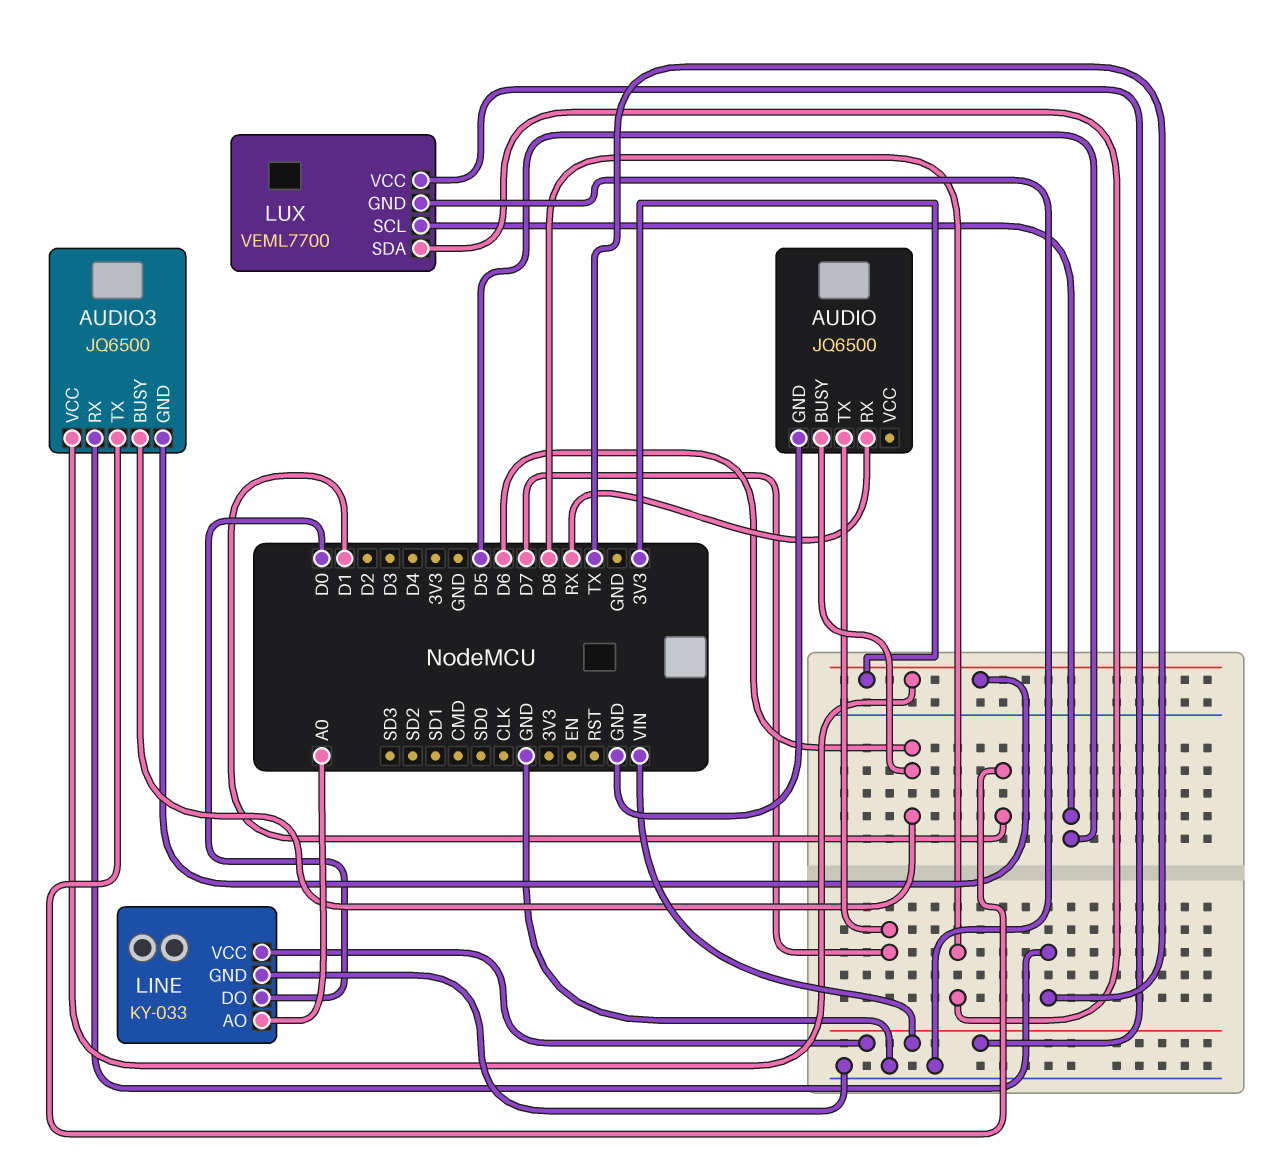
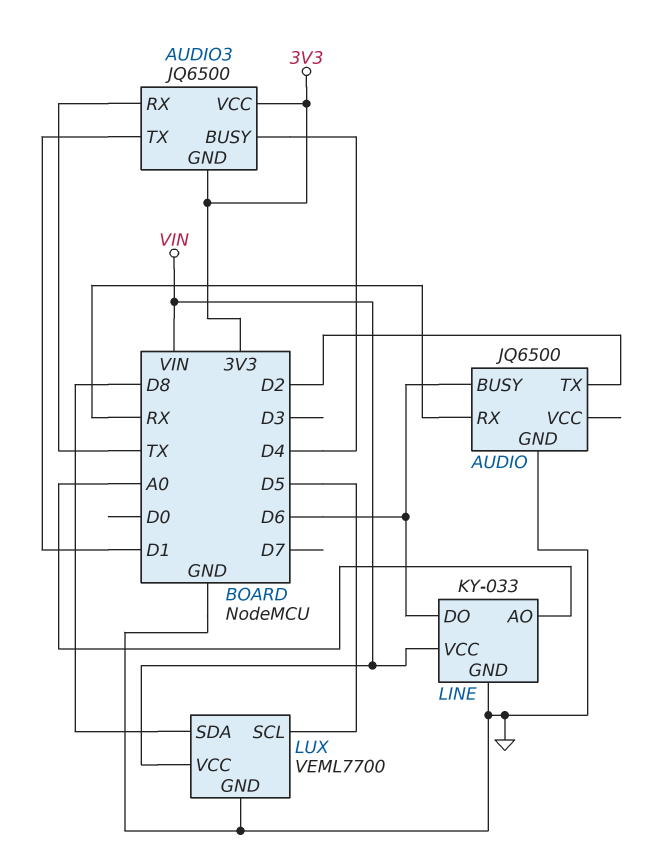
AUDIO pin TX: D7 -> D2
AUDIO3 pin BUSY: D6 -> D4
LINE pin DO: D0 -> D6

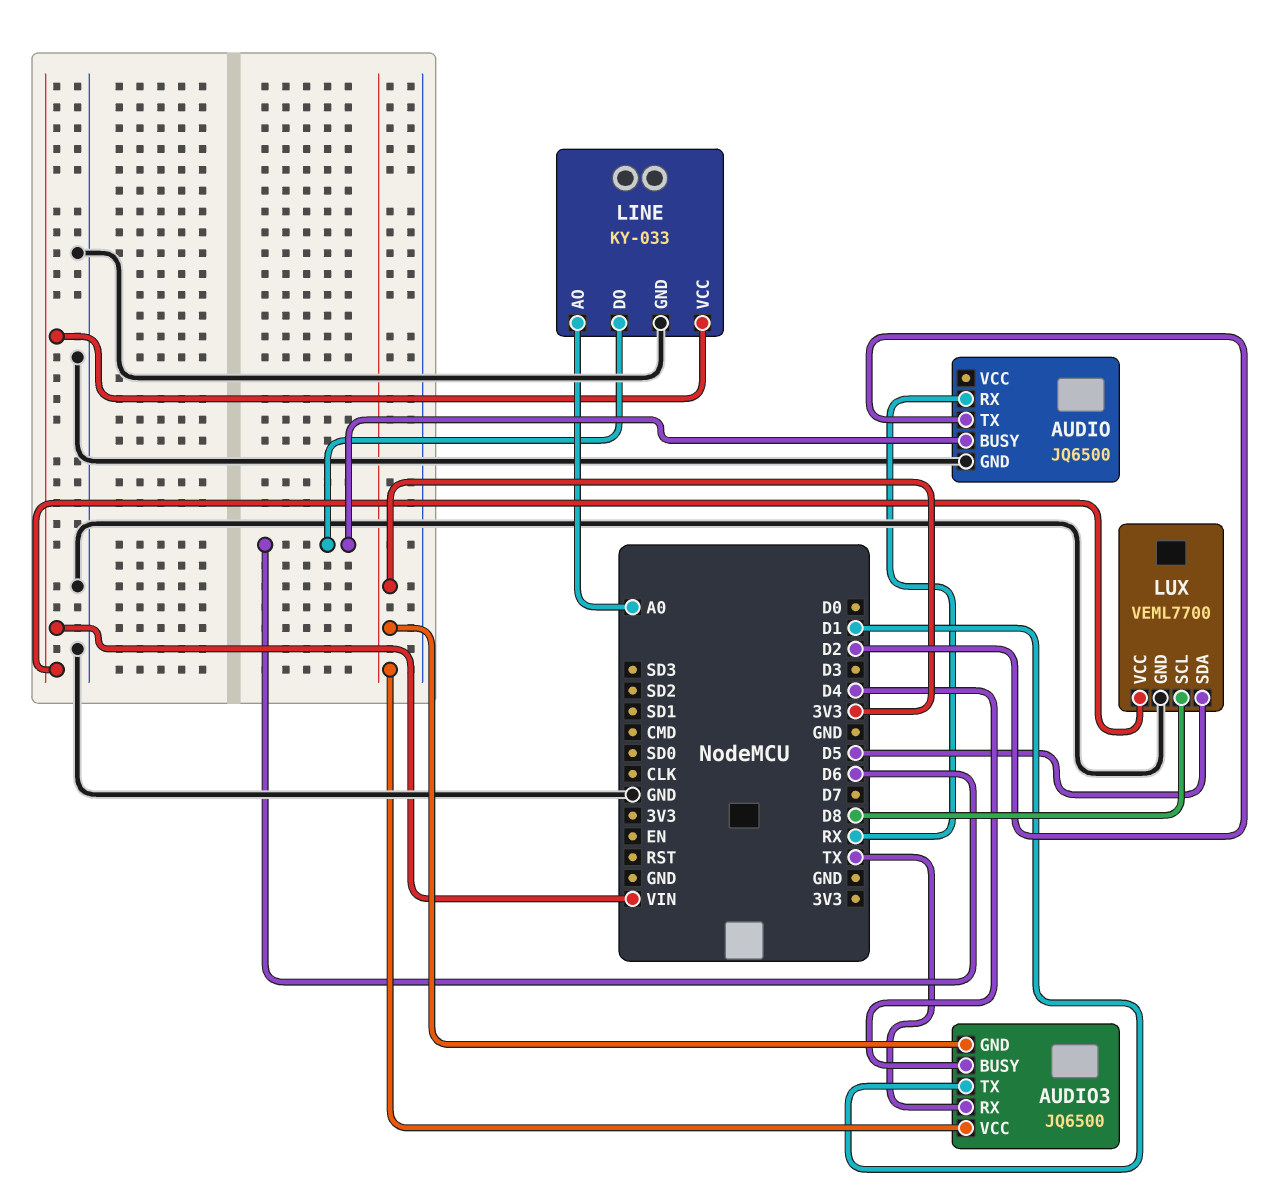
LUX pin SCL: D5 -> D8
LUX pin SDA: D8 -> D5

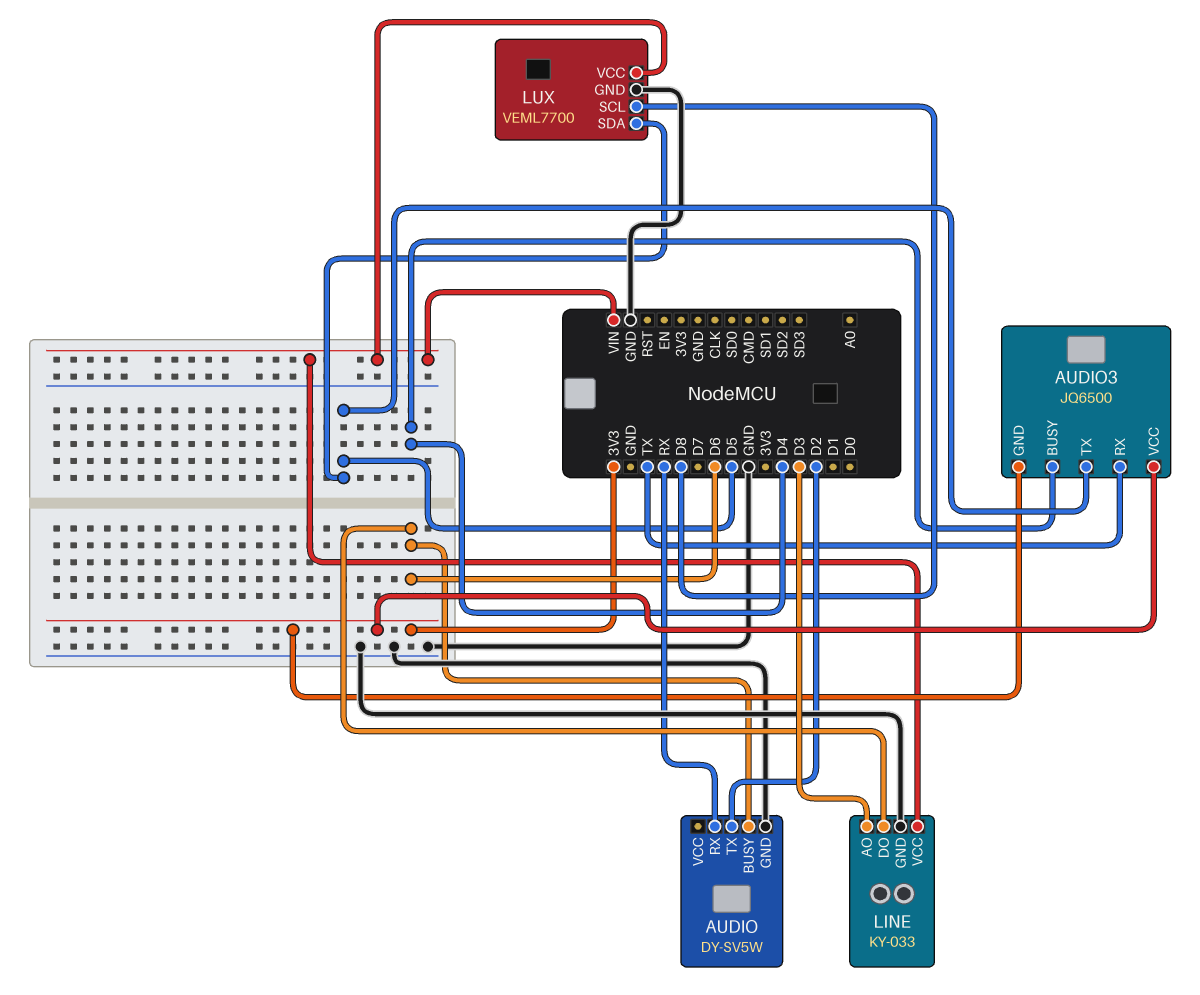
AUDIO: JQ6500 -> DY-SV5W
AUDIO3 pin TX: D1 -> D5
LINE pin AO: A0 -> D3

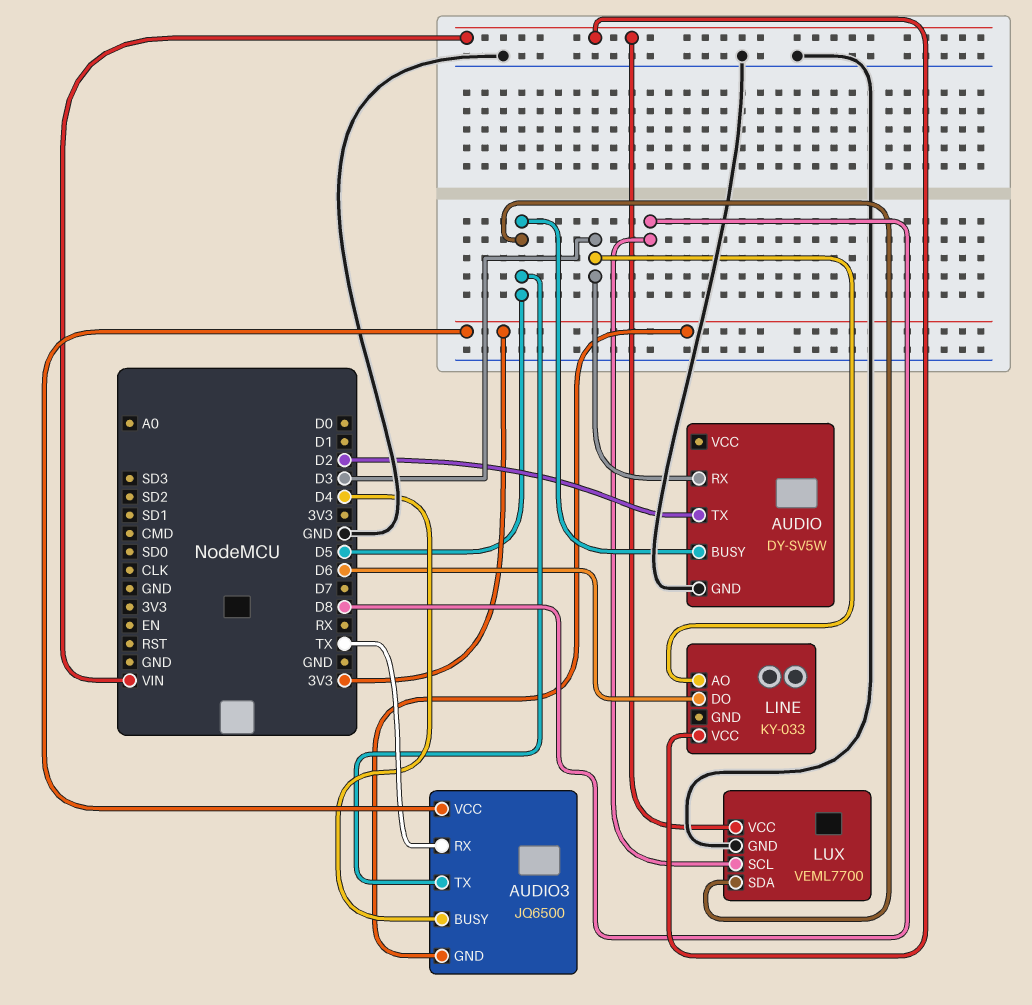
AUDIO pin BUSY: D6 -> D5
AUDIO pin RX: RX -> D3
LINE pin GND: GND -> none

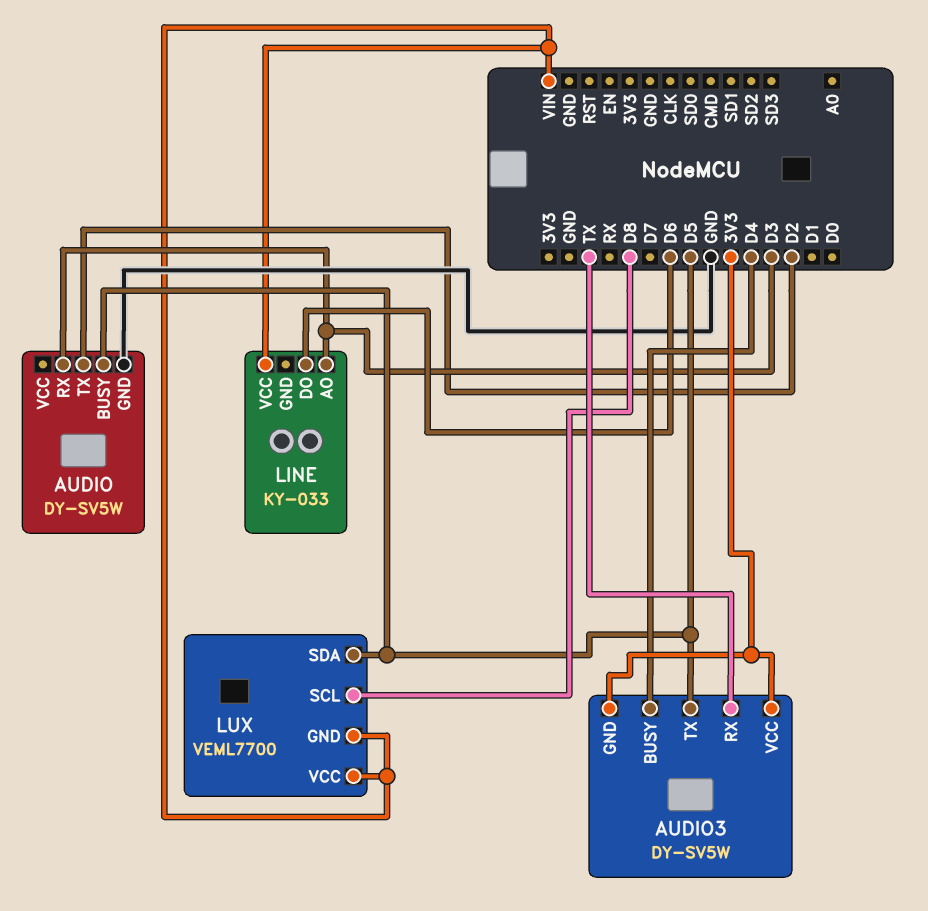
AUDIO3: JQ6500 -> DY-SV5W
LUX pin GND: GND -> VIN

